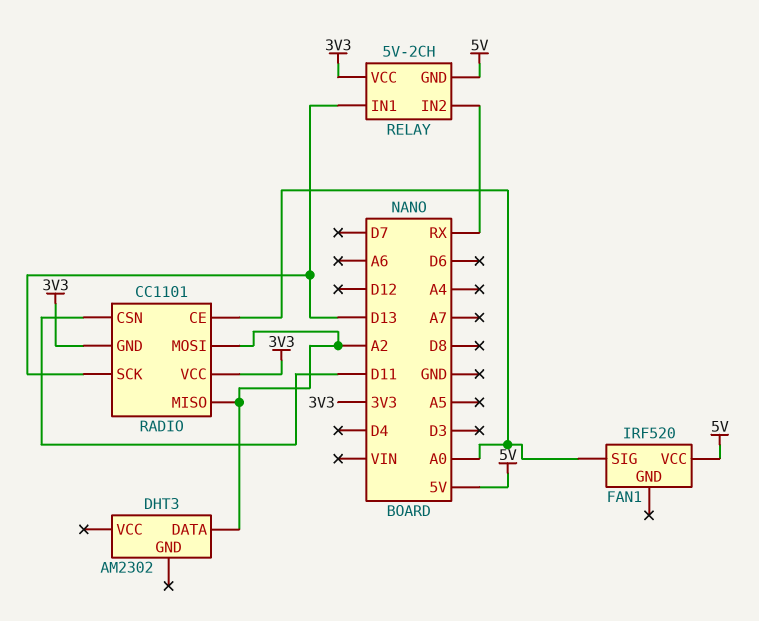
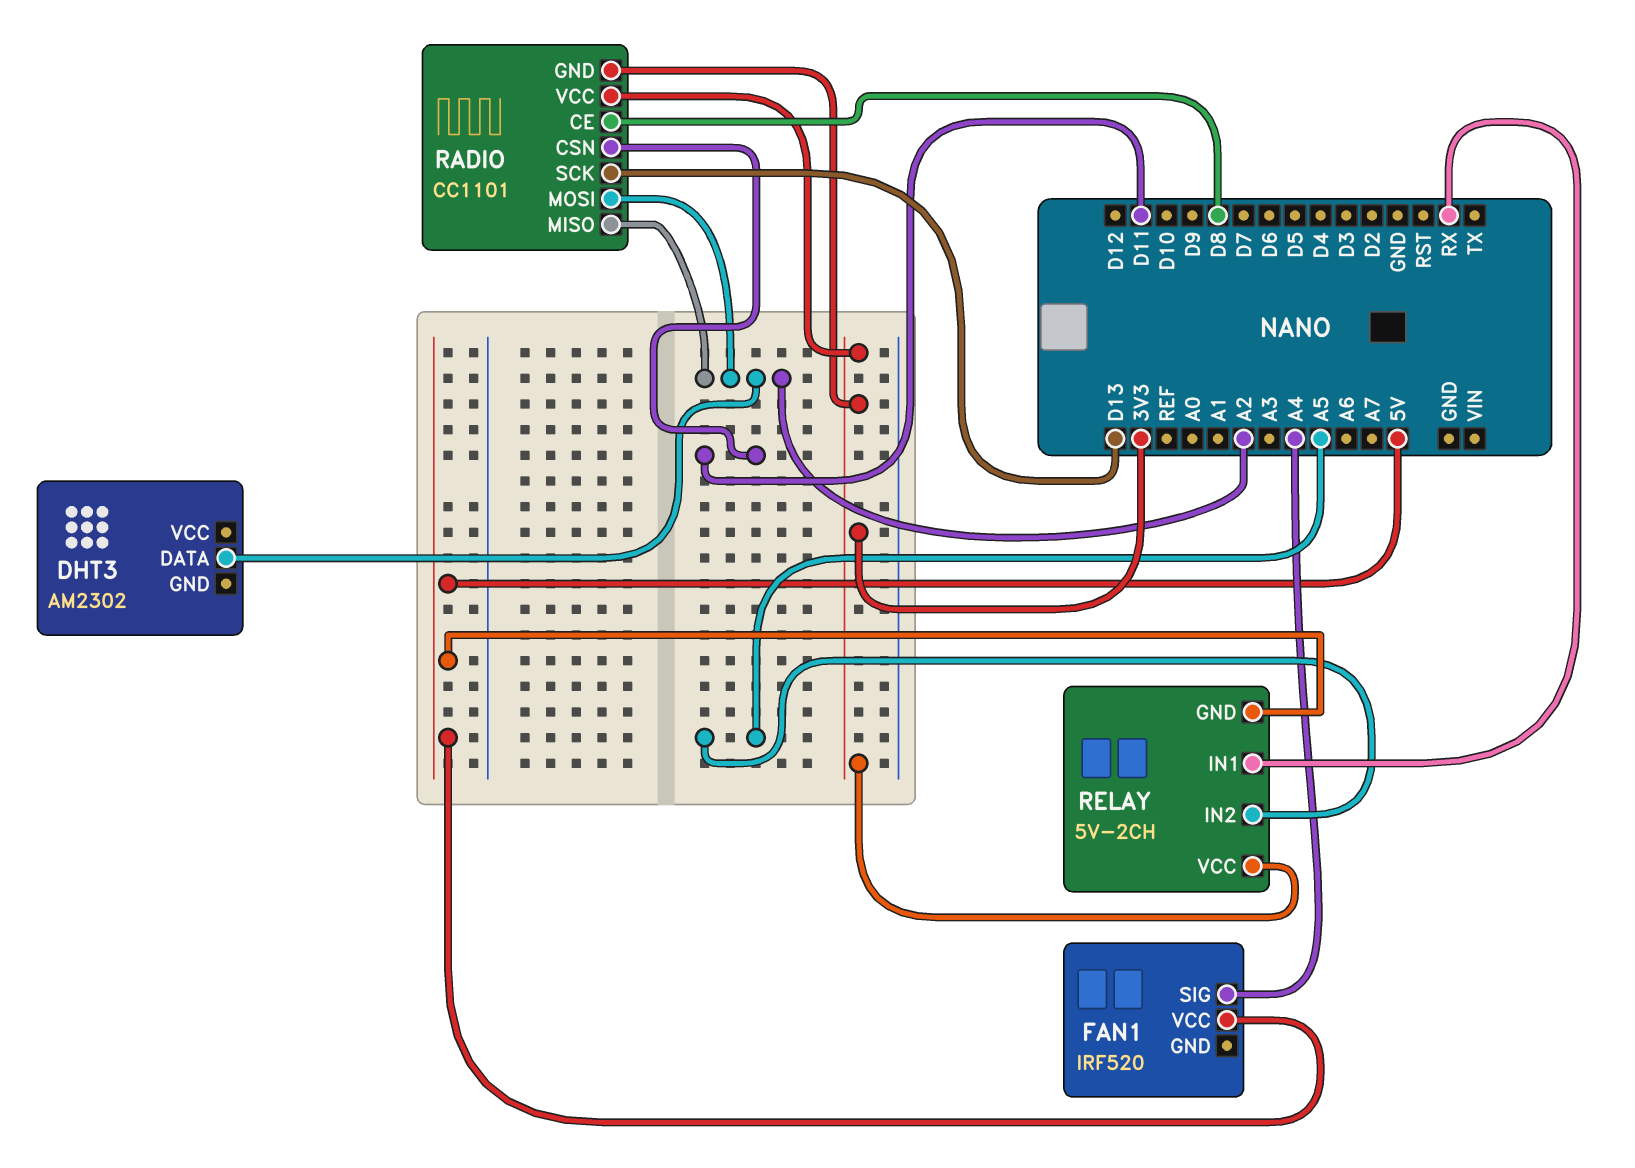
FAN1 pin SIG: A0 -> A4
RADIO pin CE: A0 -> D8
RELAY pin IN1: D13 -> RX
RELAY pin IN2: RX -> A5

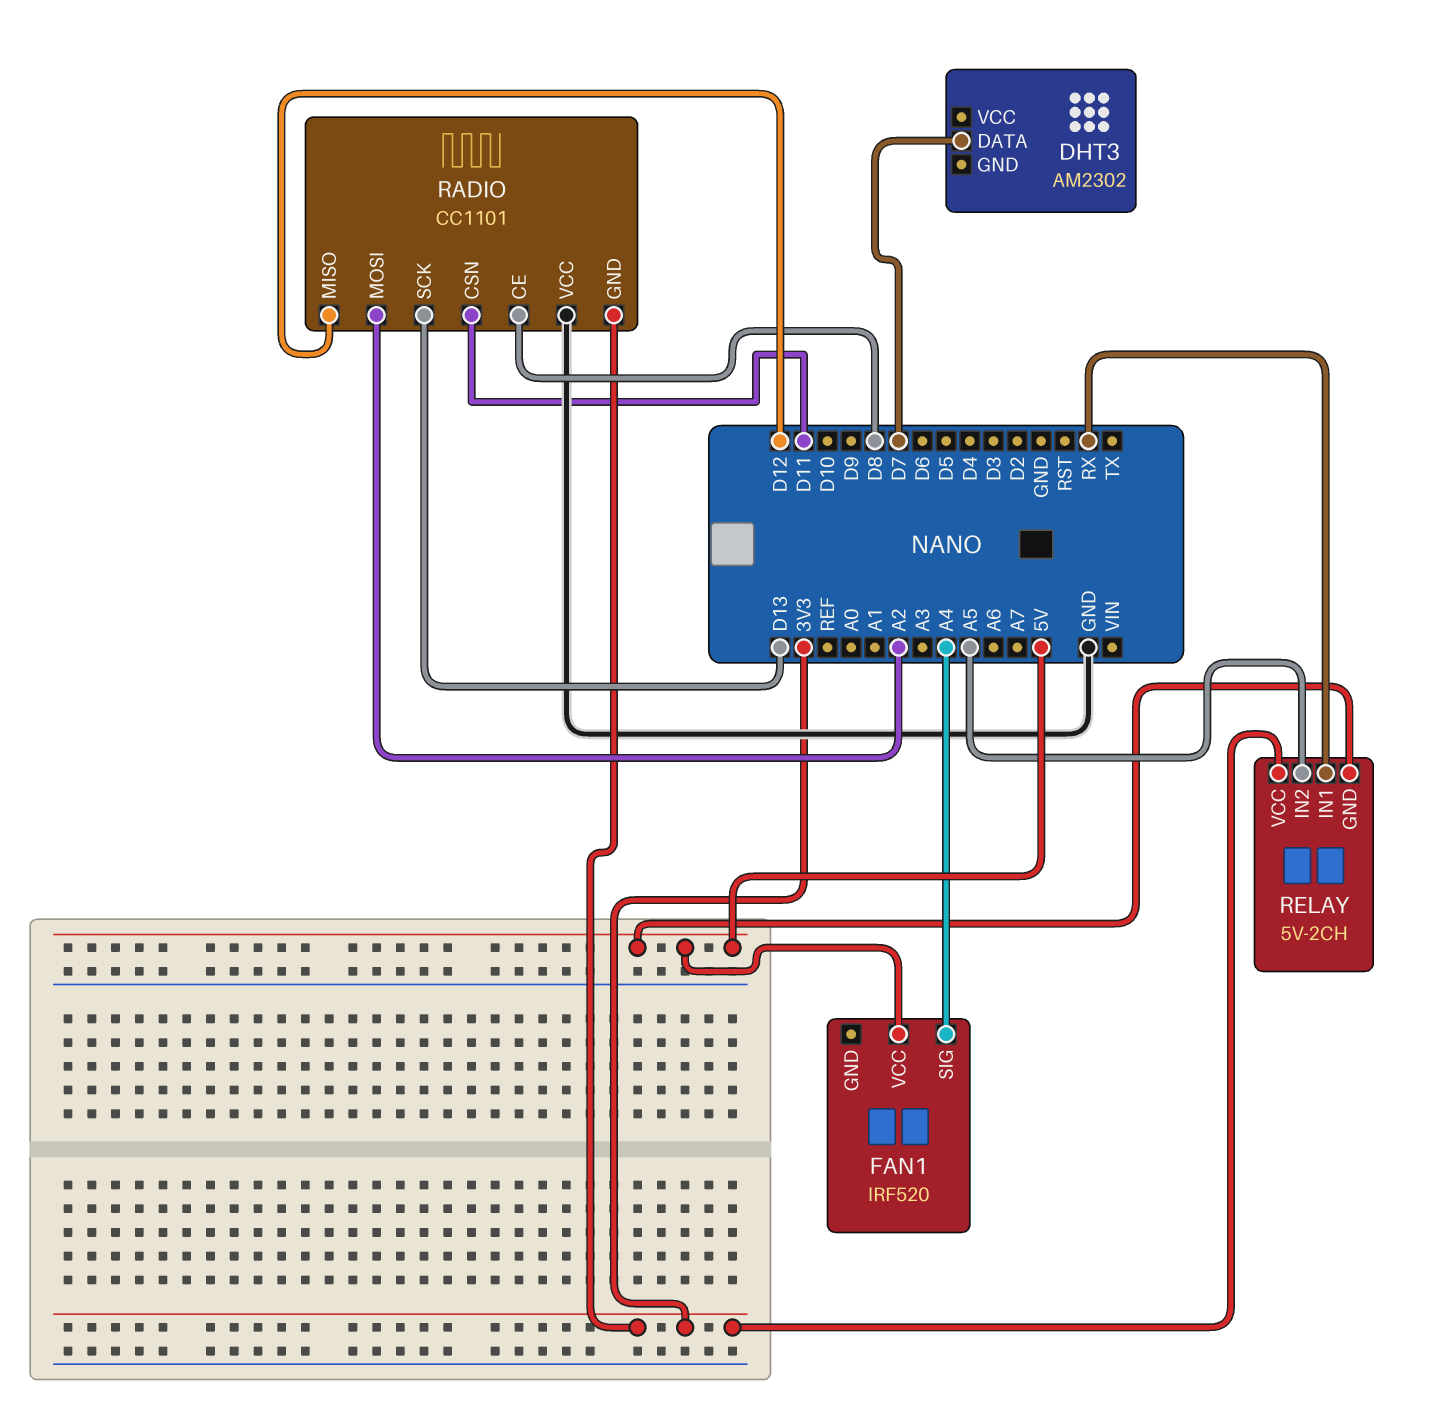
DHT3 pin DATA: A2 -> D7
RADIO pin MISO: A2 -> D12
RADIO pin VCC: 3V3 -> GND

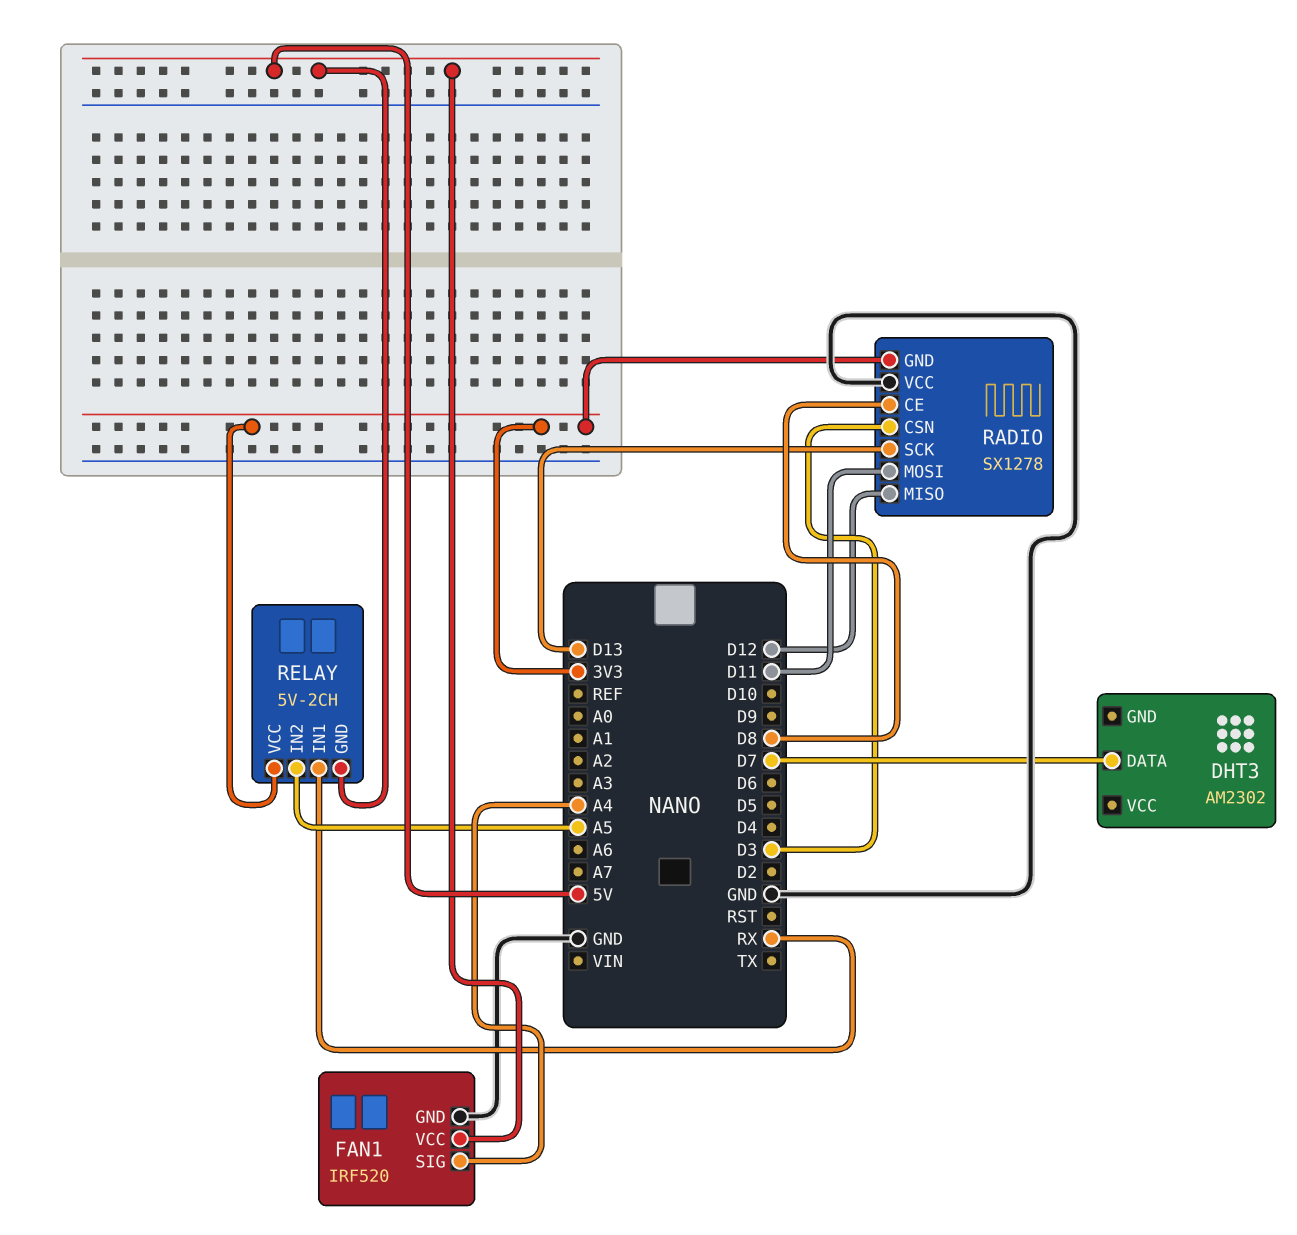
FAN1 pin GND: none -> GND
RADIO: CC1101 -> SX1278
RADIO pin CSN: D11 -> D3
RADIO pin MOSI: A2 -> D11

